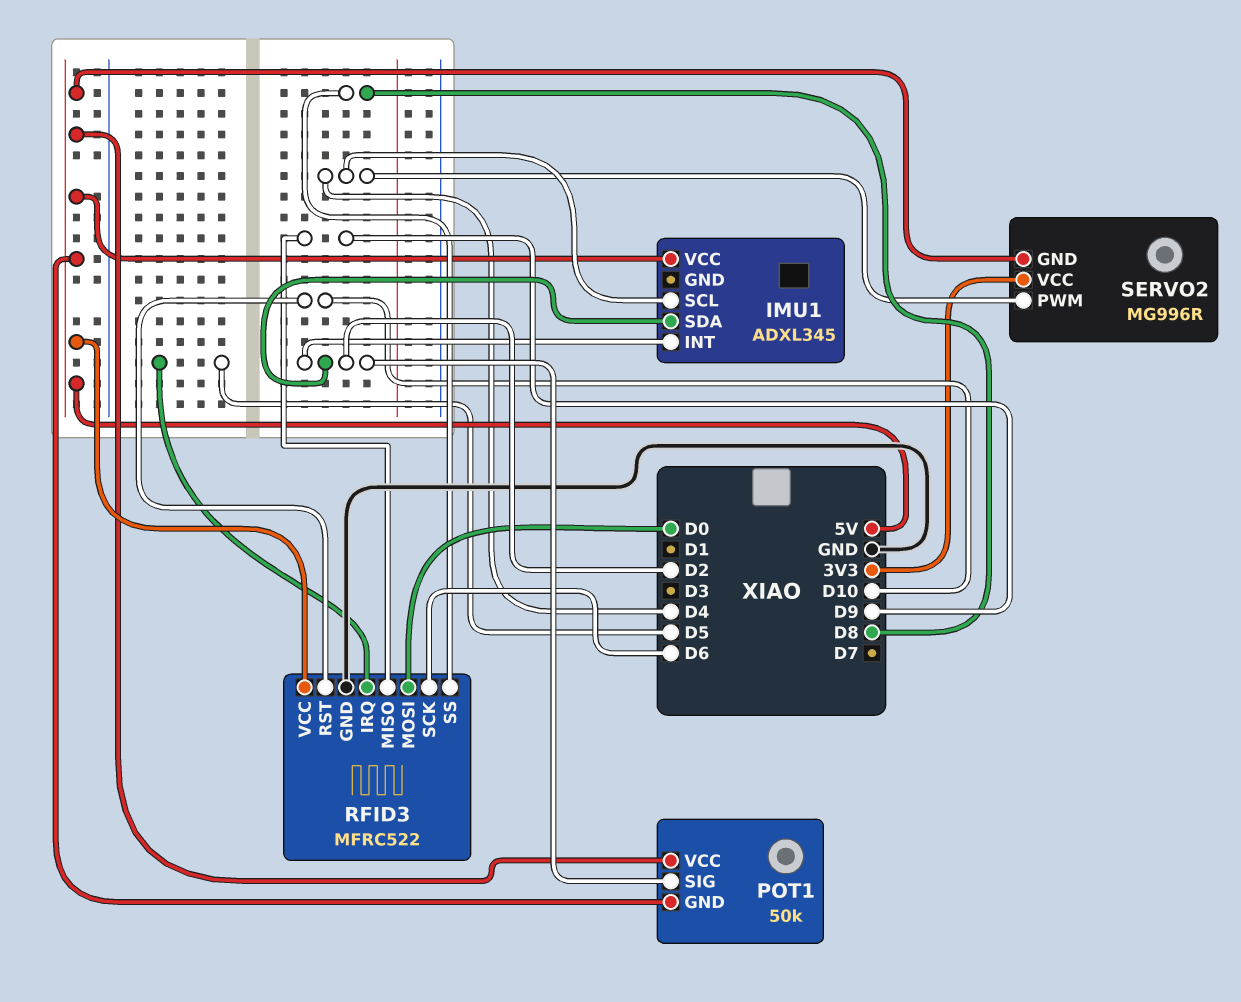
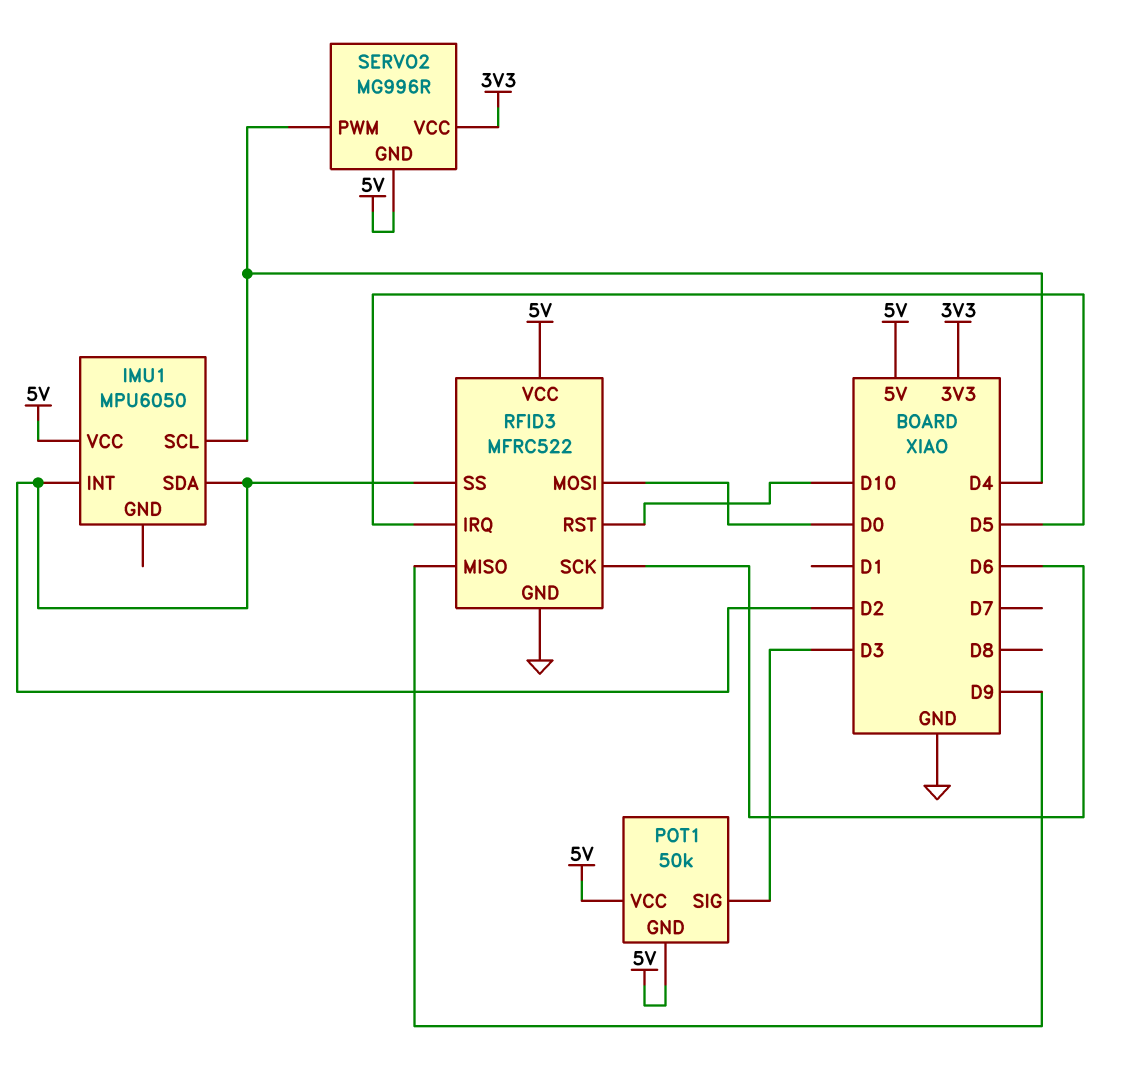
IMU1: ADXL345 -> MPU6050
POT1 pin SIG: D2 -> D3
RFID3 pin SS: D8 -> D2

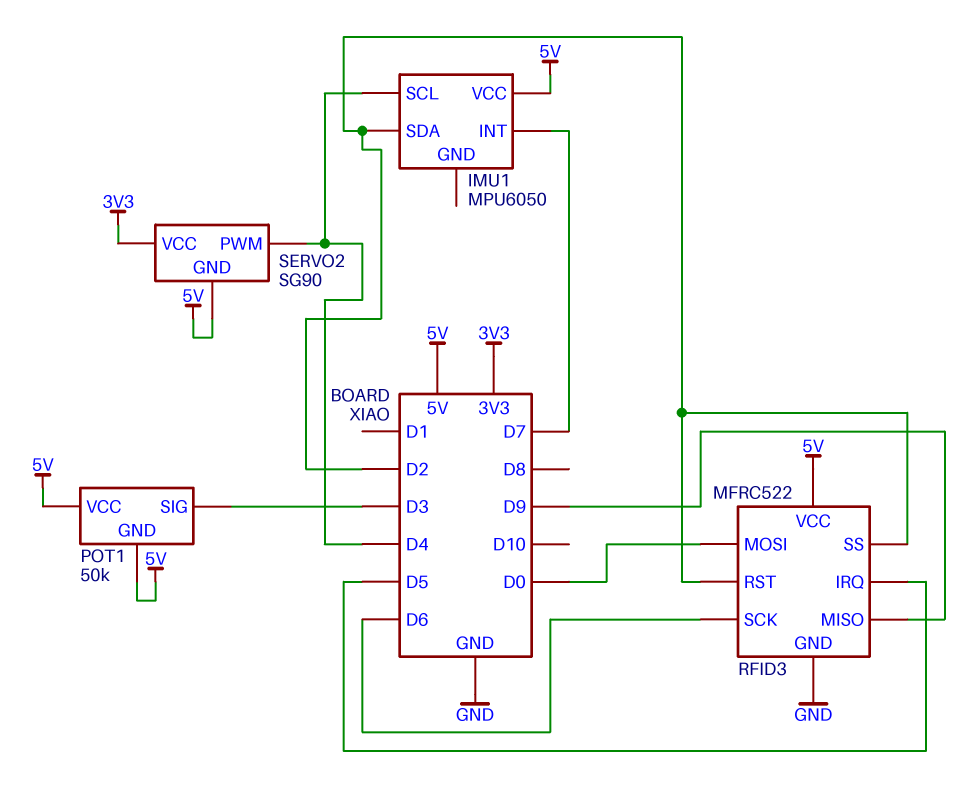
IMU1 pin INT: D2 -> D7
RFID3 pin RST: D10 -> D2
SERVO2: MG996R -> SG90

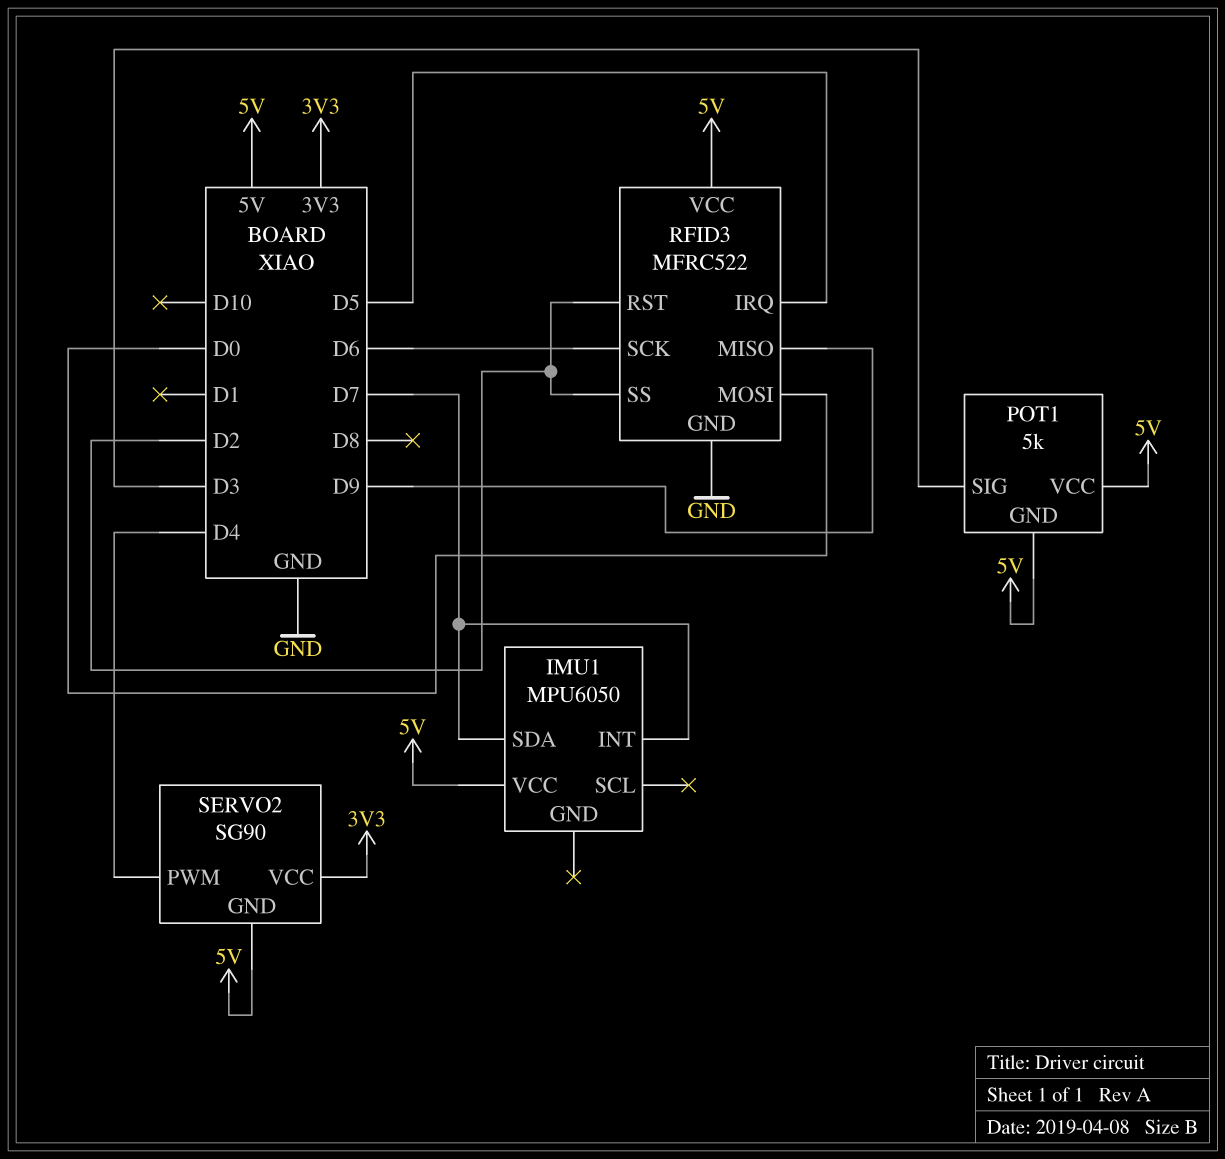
IMU1 pin SCL: D4 -> none
IMU1 pin SDA: D2 -> D7
POT1: 50k -> 5k

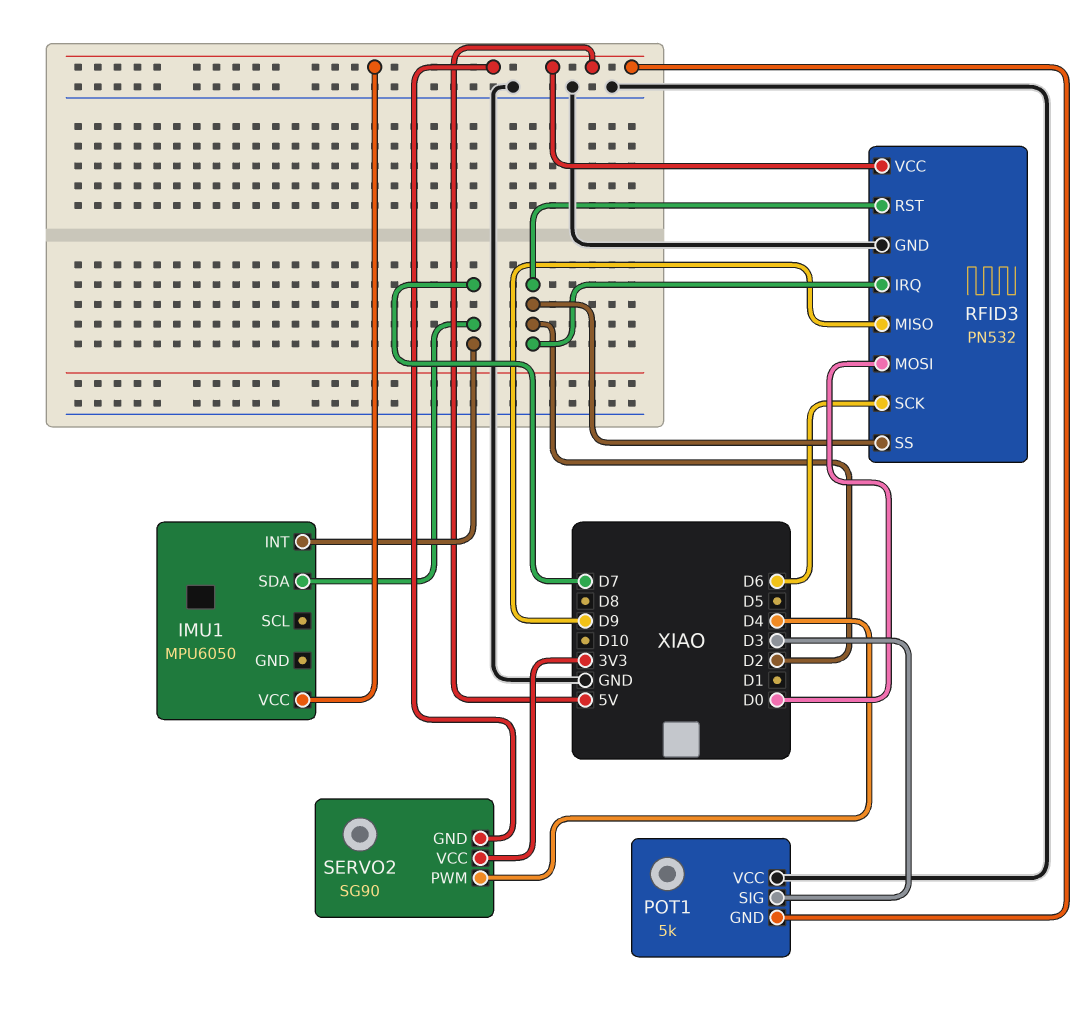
POT1 pin VCC: 5V -> GND
RFID3: MFRC522 -> PN532
RFID3 pin IRQ: D5 -> D2

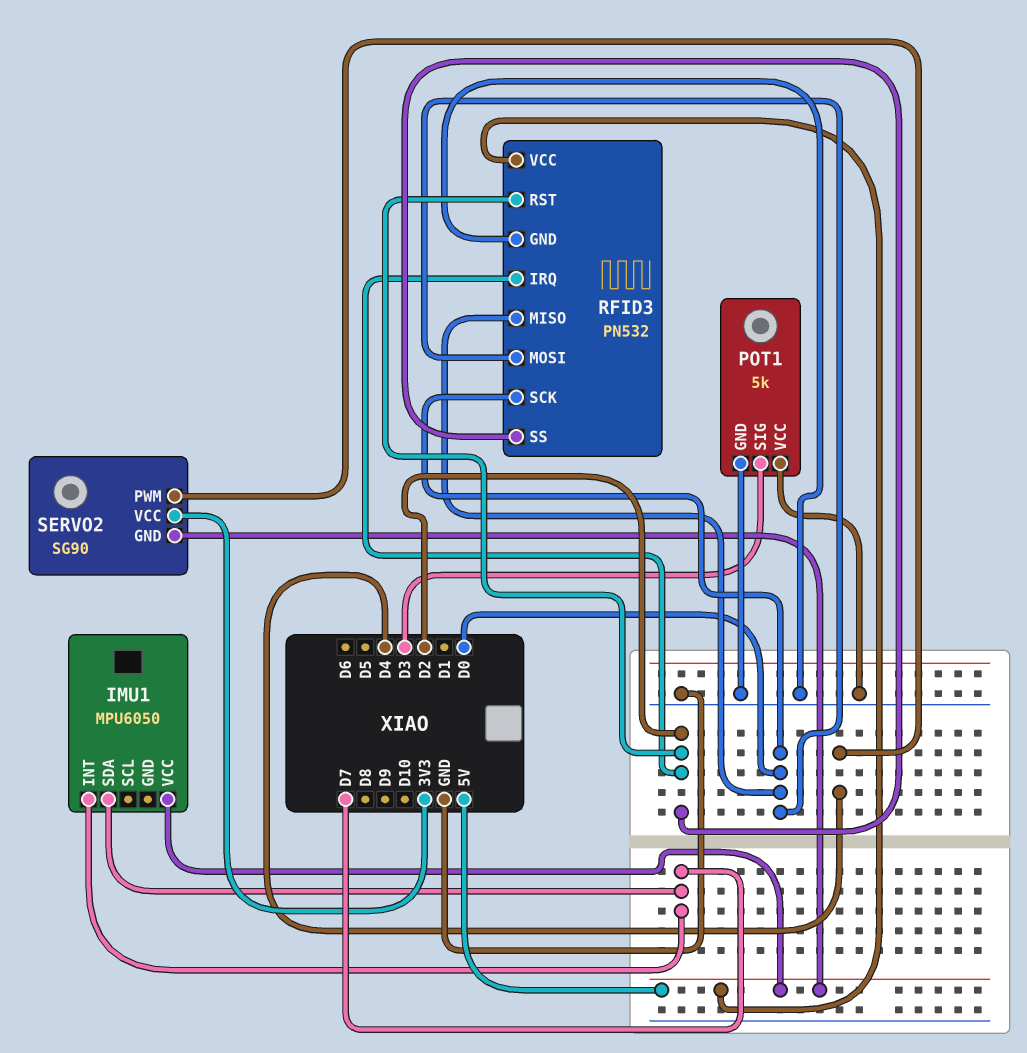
POT1 pin GND: 5V -> GND
RFID3 pin MISO: D9 -> D0
RFID3 pin SCK: D6 -> D0

